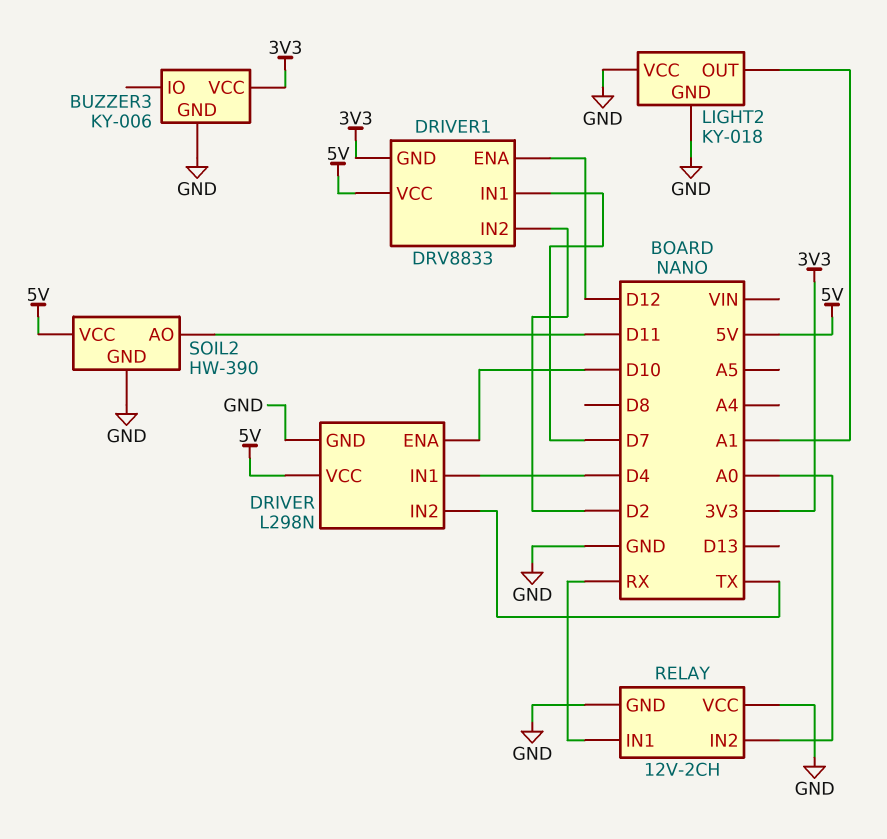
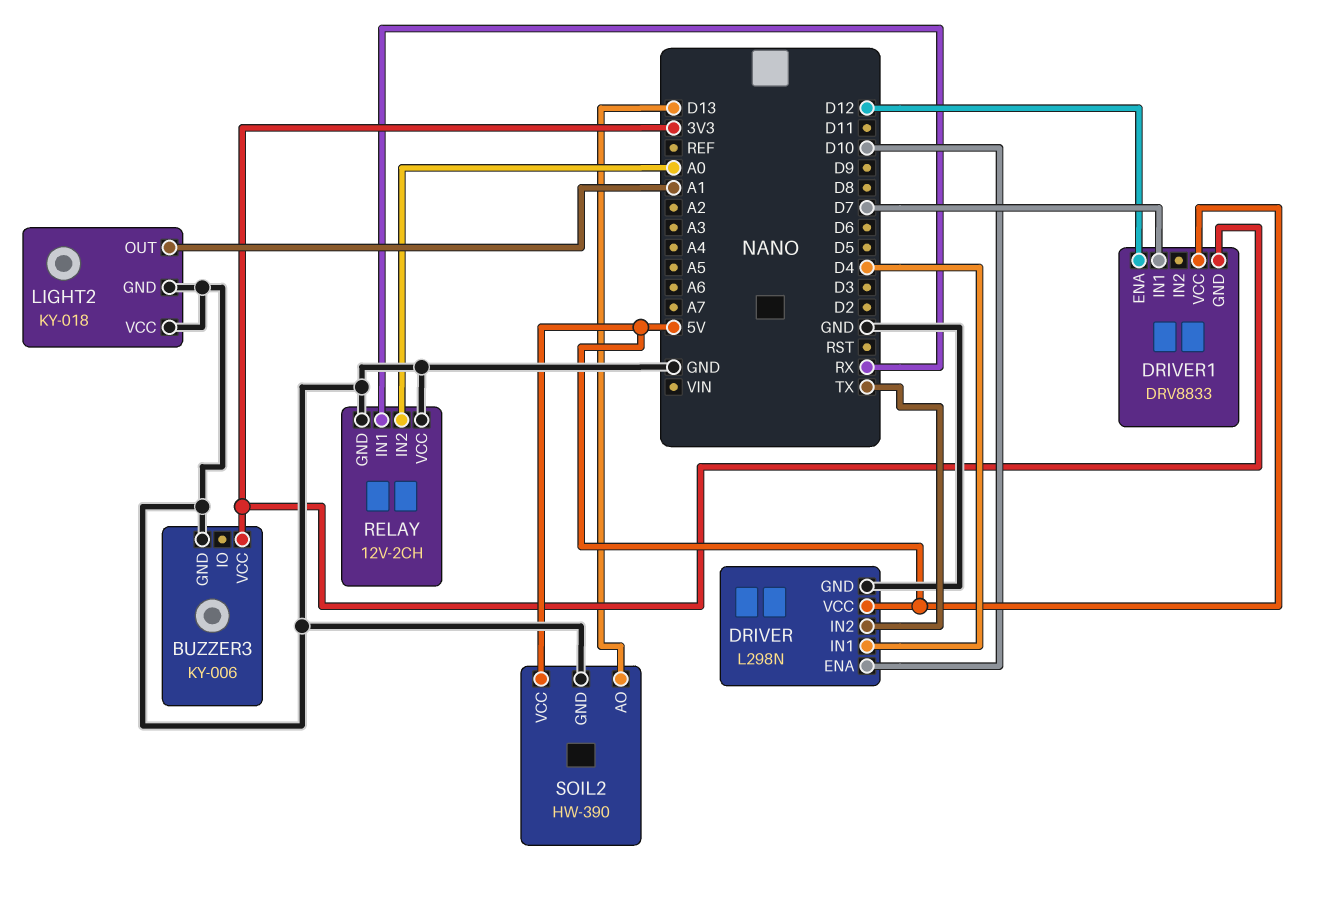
DRIVER1 pin IN2: D2 -> none
SOIL2 pin AO: D11 -> D13

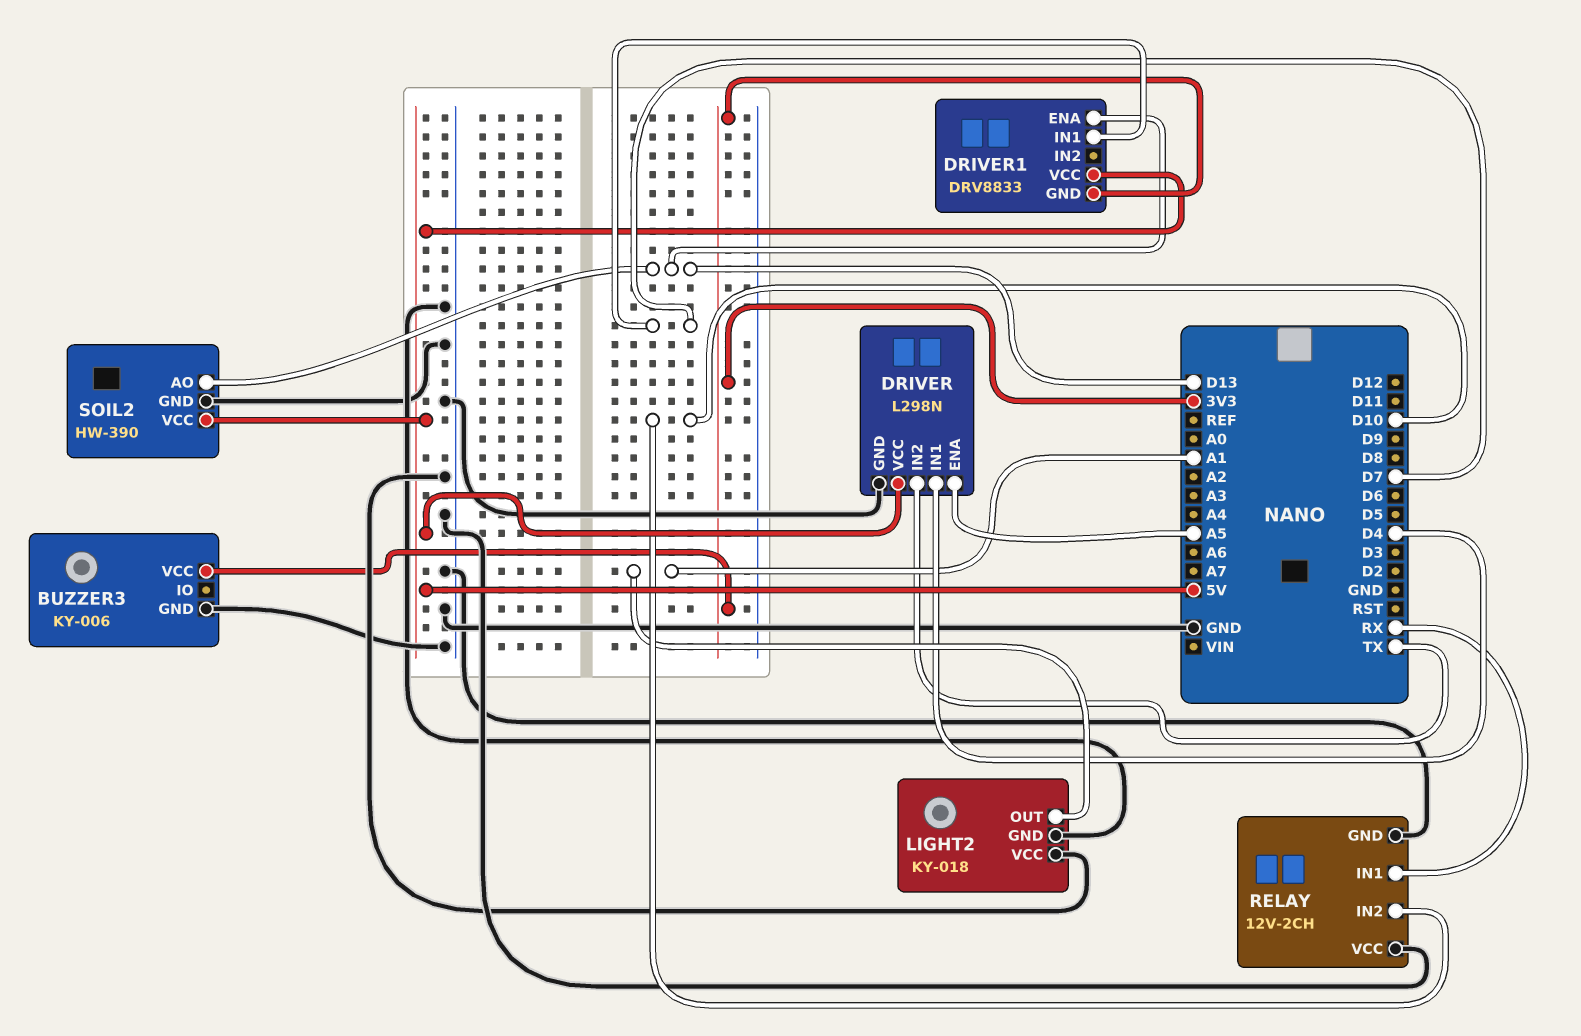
DRIVER pin ENA: D10 -> A5
DRIVER1 pin ENA: D12 -> D13
RELAY pin IN2: A0 -> D10

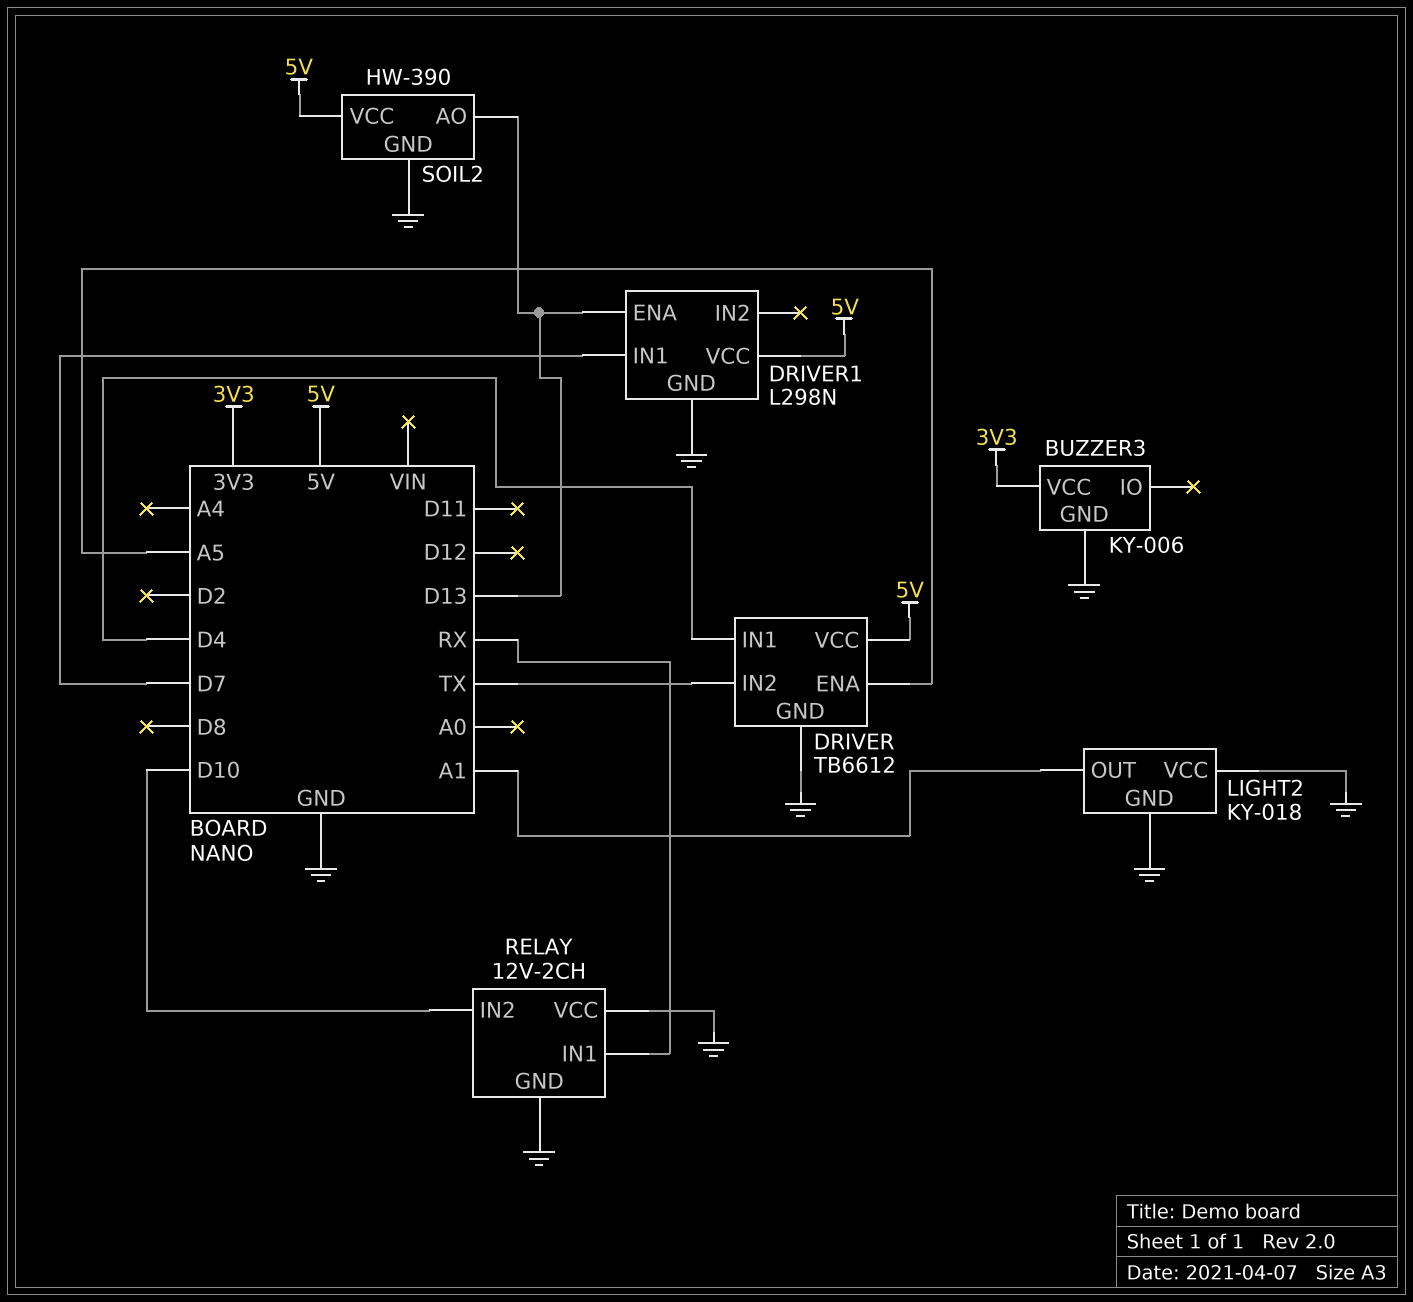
DRIVER: L298N -> TB6612
DRIVER1: DRV8833 -> L298N
DRIVER1 pin GND: 3V3 -> GND

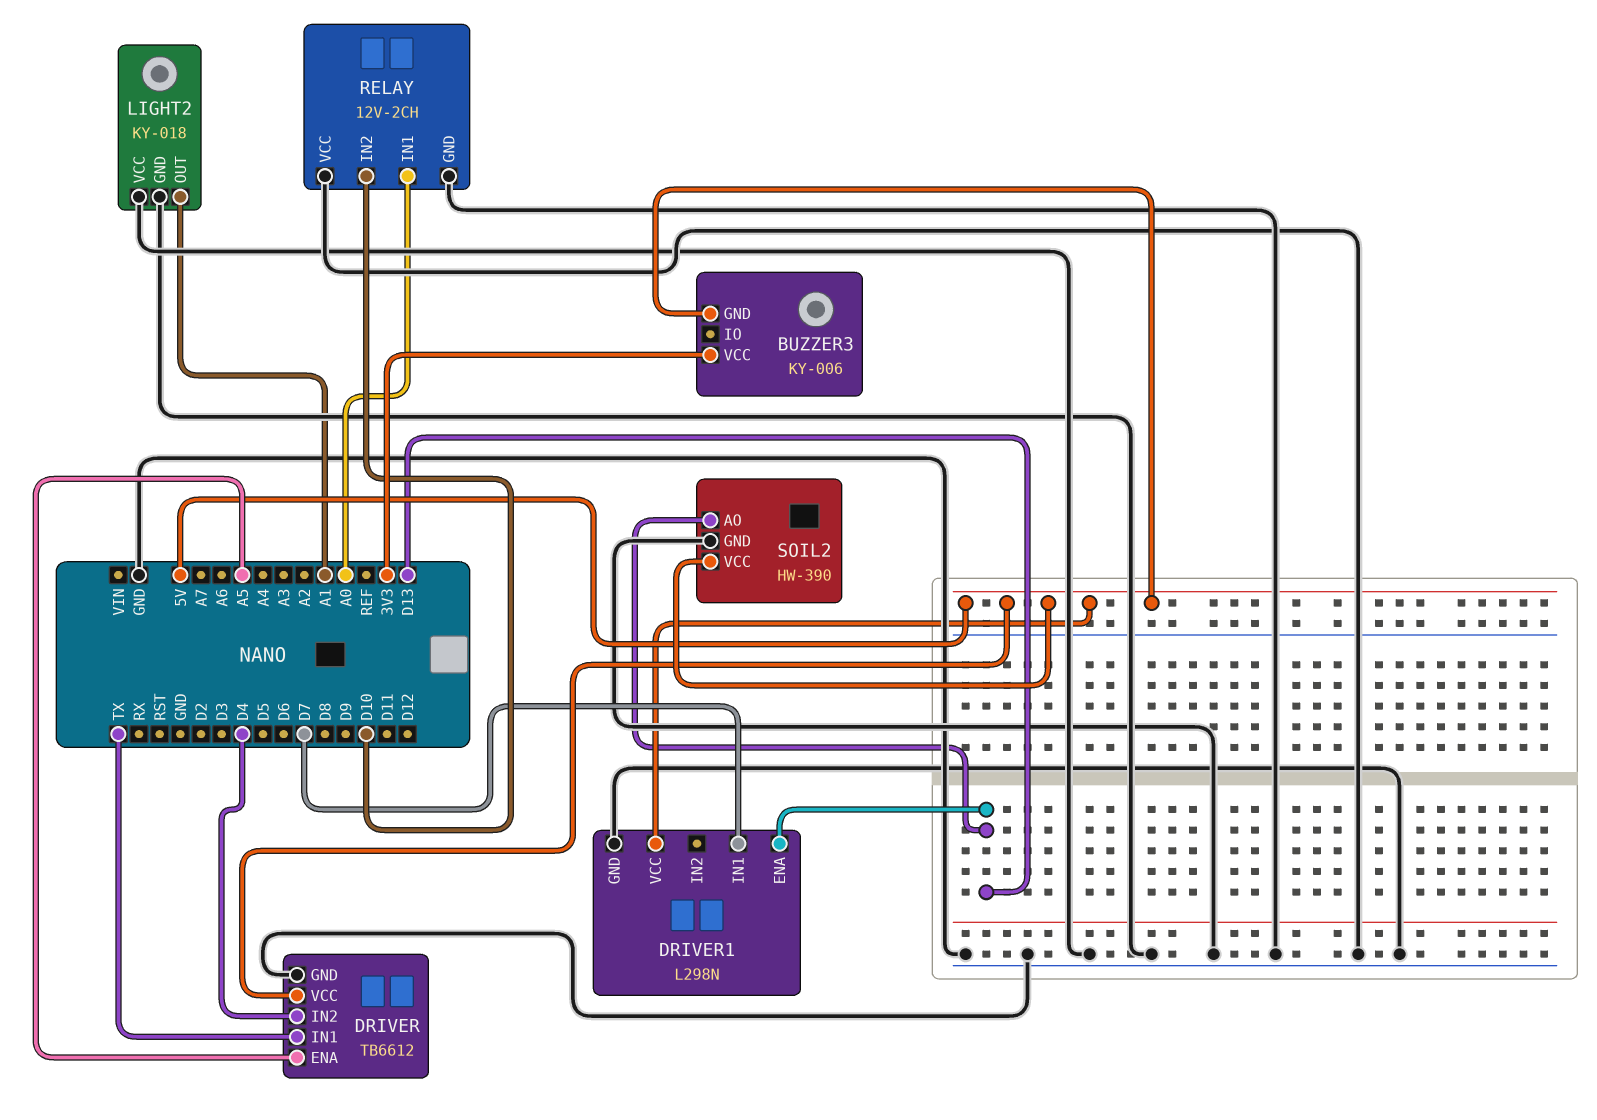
BUZZER3 pin GND: GND -> 5V
DRIVER pin IN1: D4 -> TX
DRIVER pin IN2: TX -> D4
RELAY pin IN1: RX -> A0

